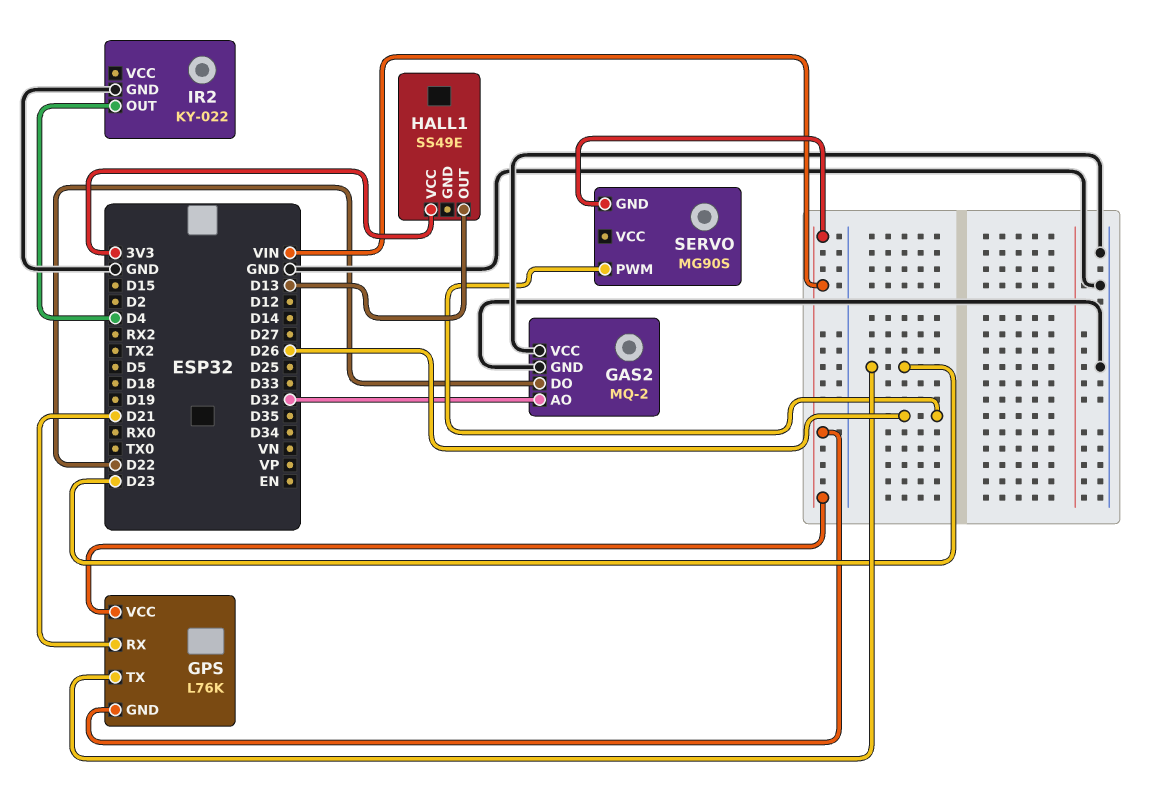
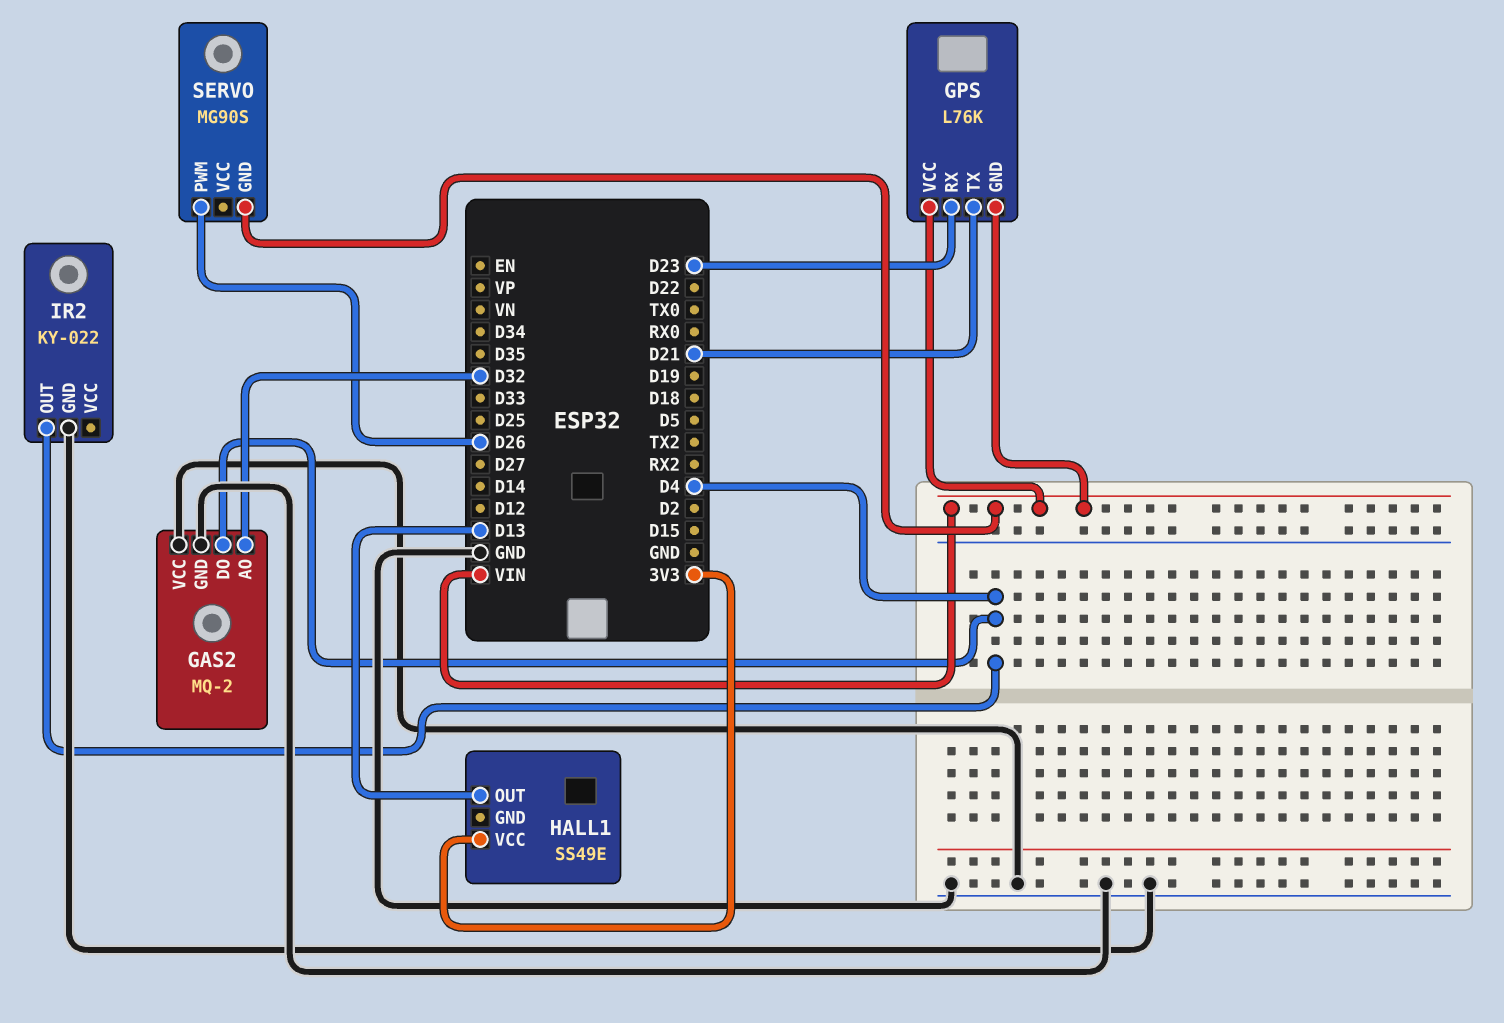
GAS2 pin DO: D22 -> D4
GPS pin RX: D21 -> D23
GPS pin TX: D23 -> D21

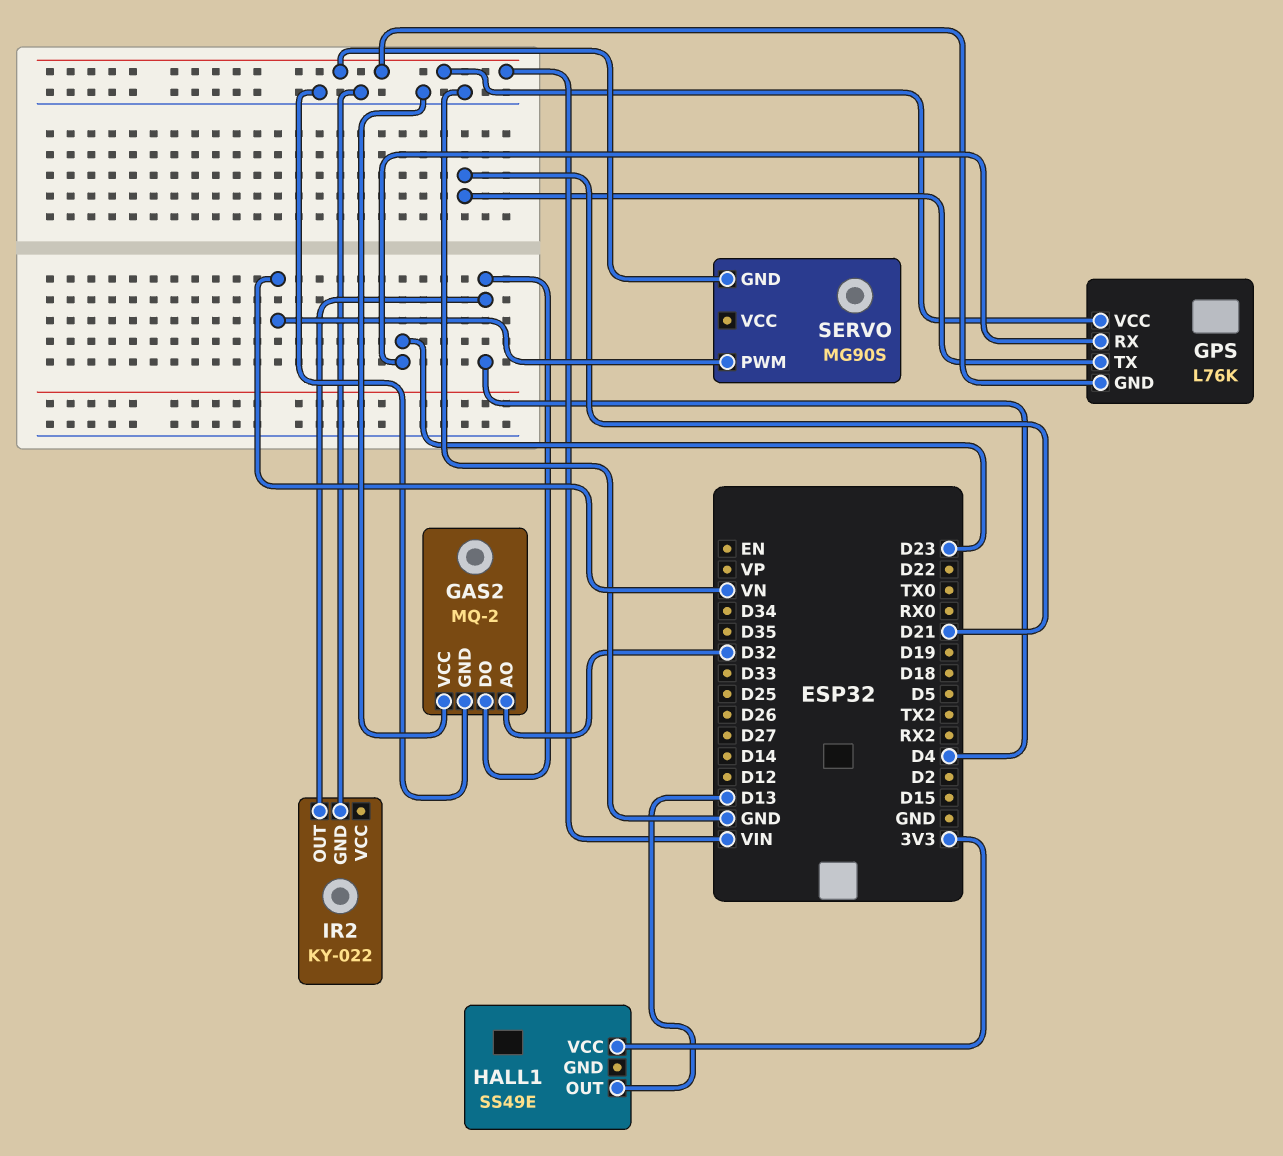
SERVO pin PWM: D26 -> VN

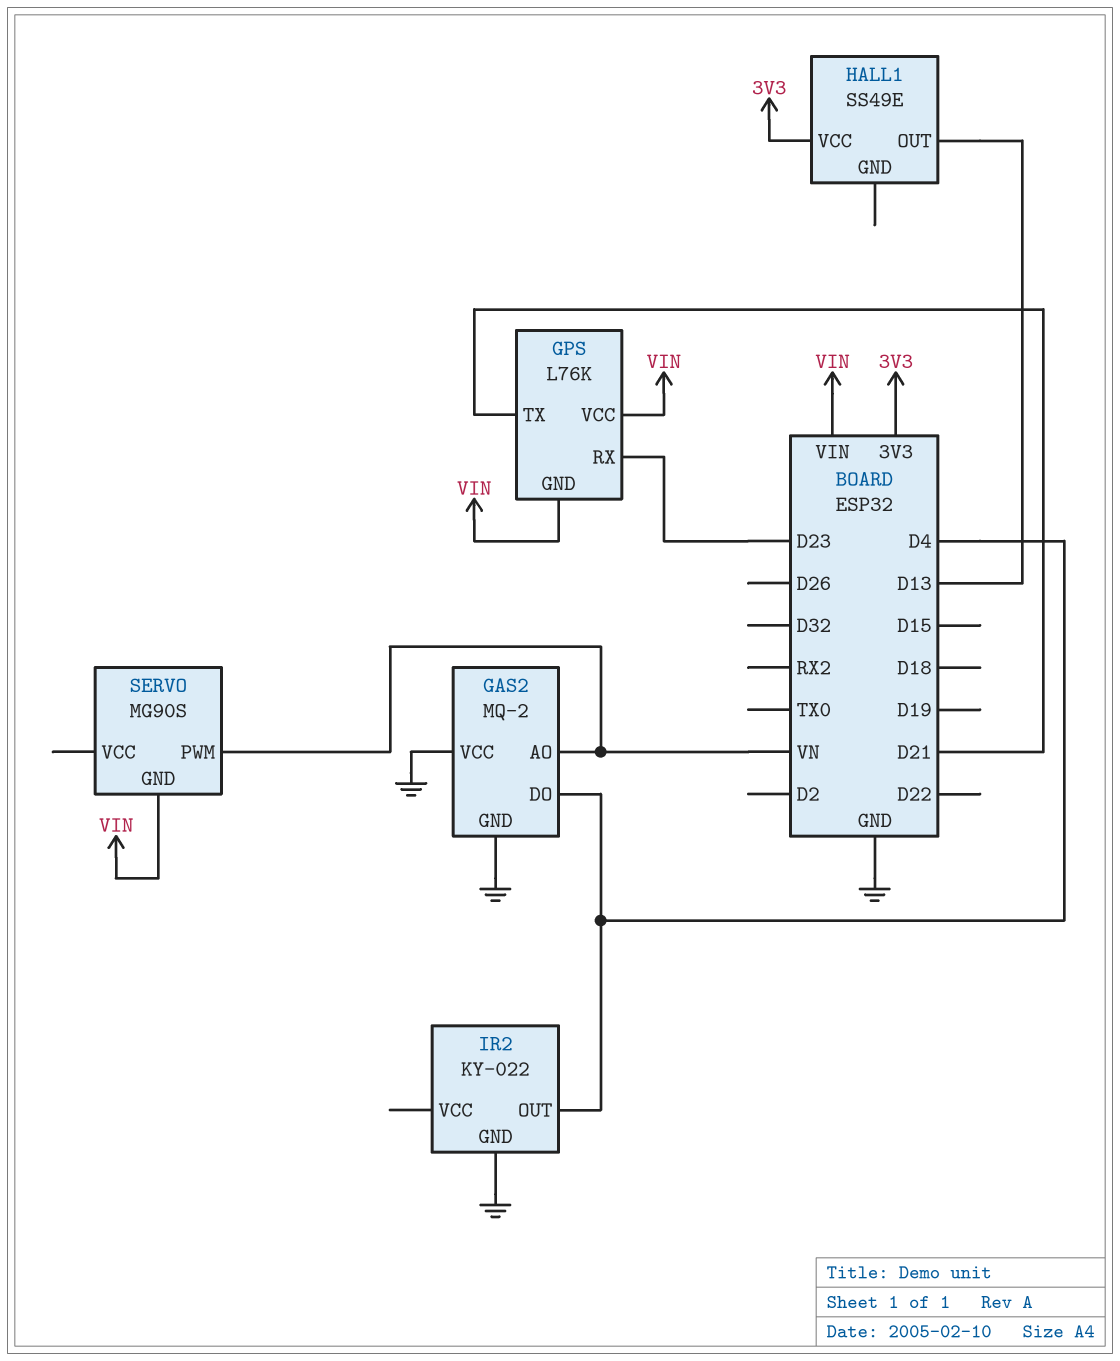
GAS2 pin AO: D32 -> VN

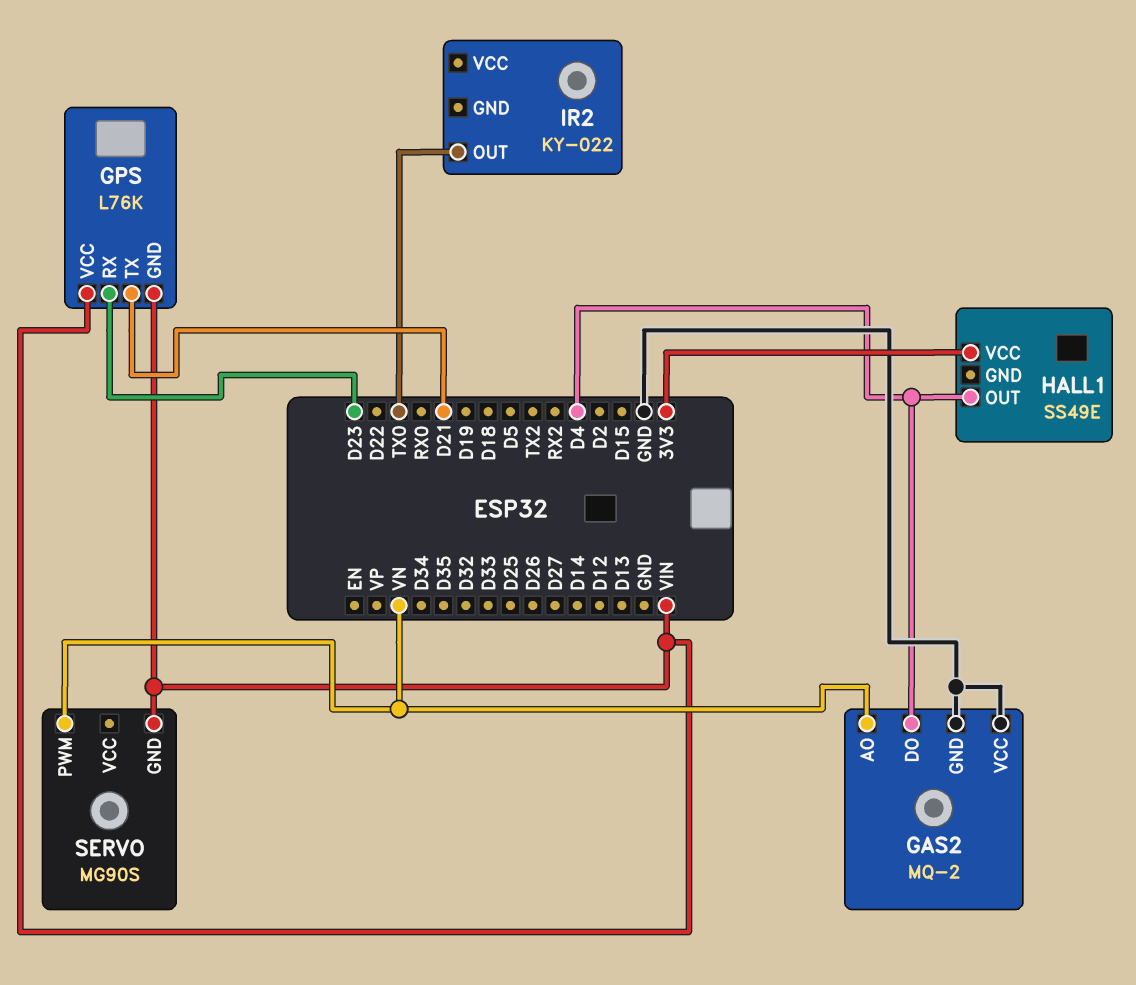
HALL1 pin OUT: D13 -> D4
IR2 pin GND: GND -> none
IR2 pin OUT: D4 -> TX0

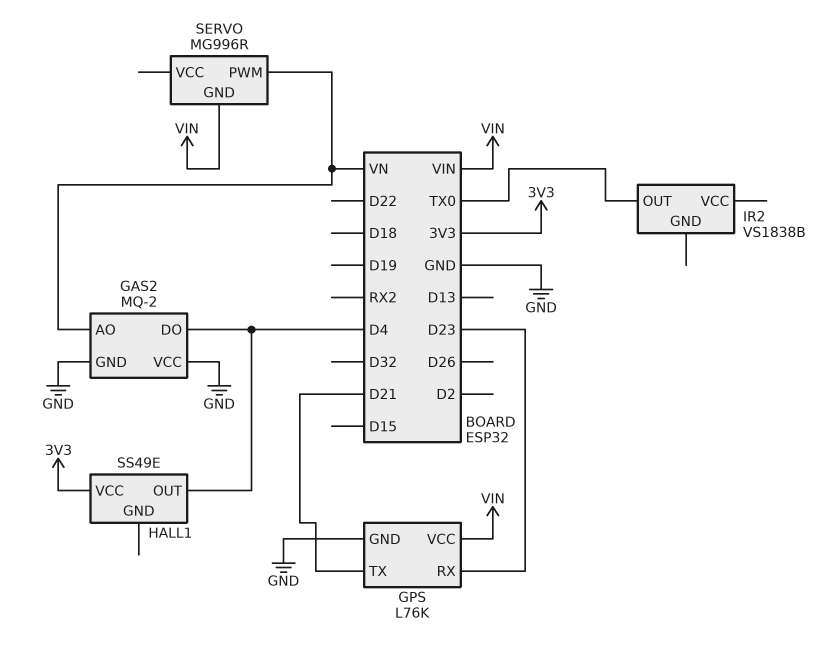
GPS pin GND: VIN -> GND
IR2: KY-022 -> VS1838B
SERVO: MG90S -> MG996R

